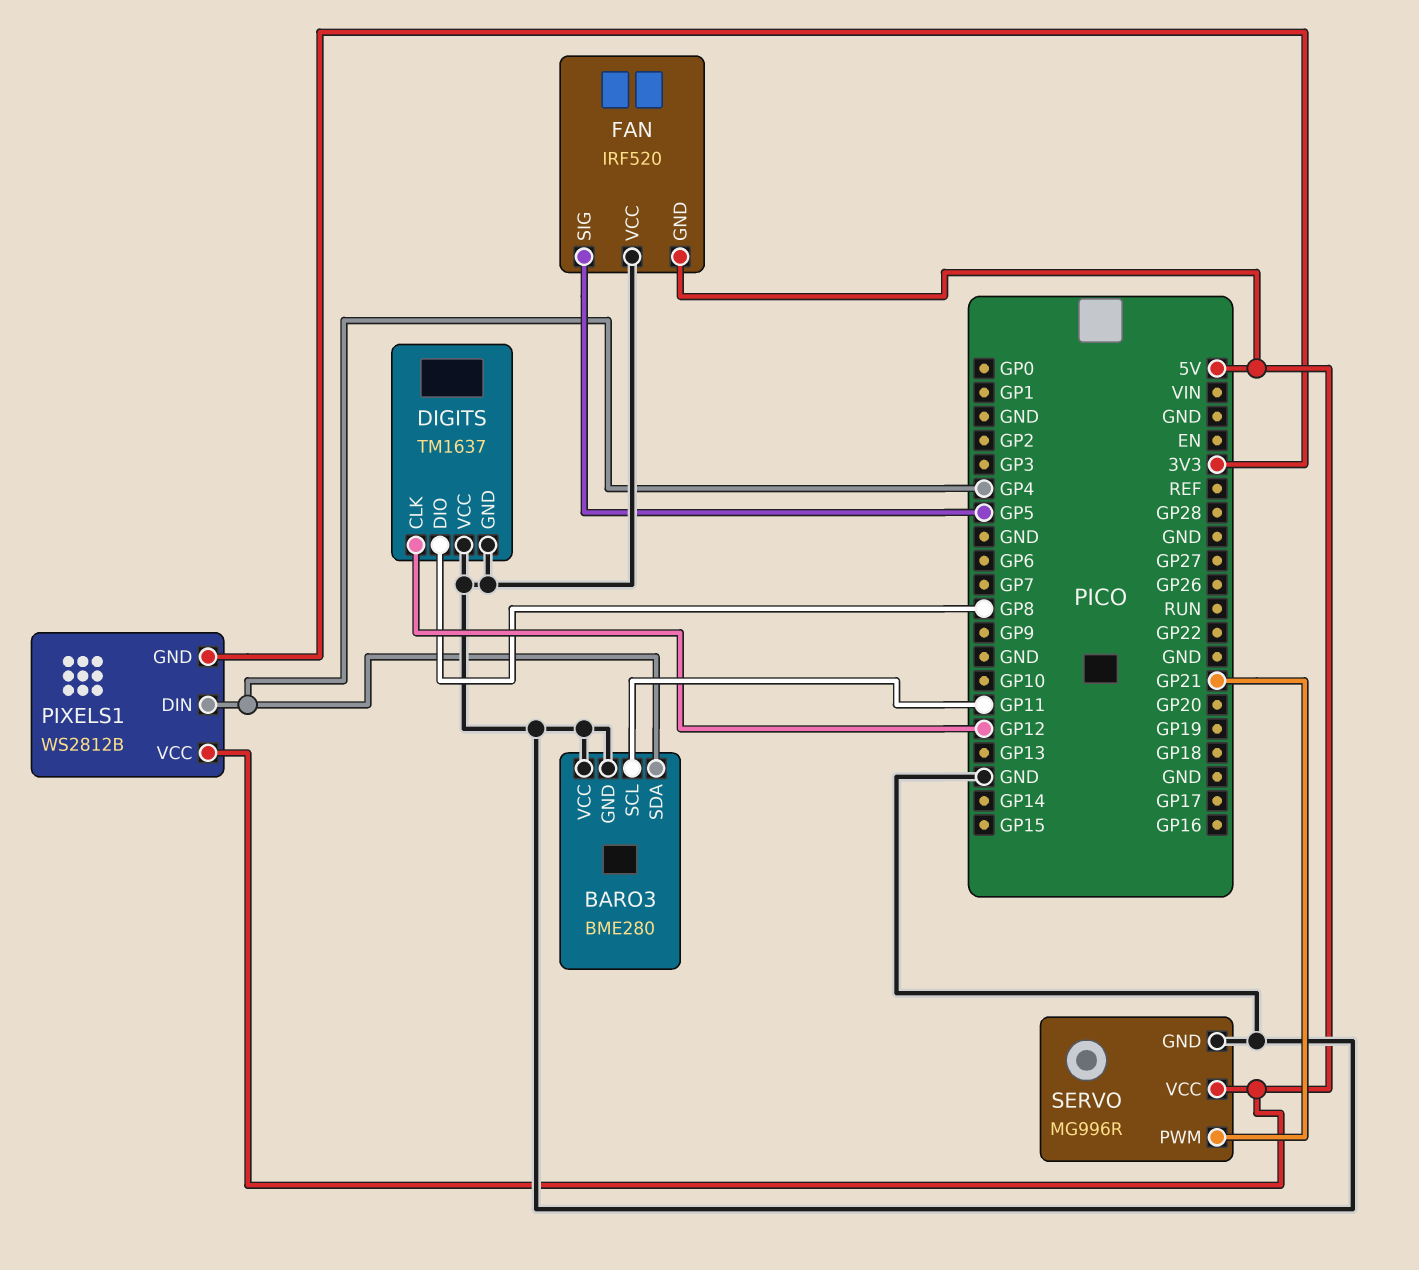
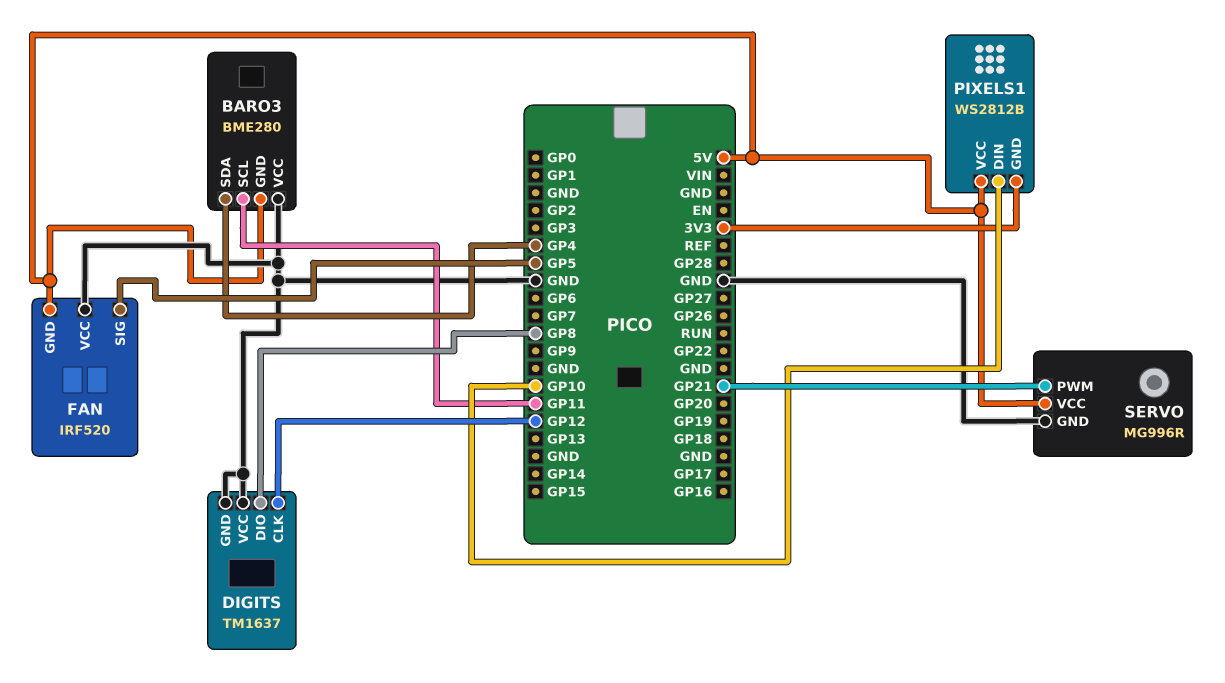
BARO3 pin GND: GND -> 5V
PIXELS1 pin DIN: GP4 -> GP10

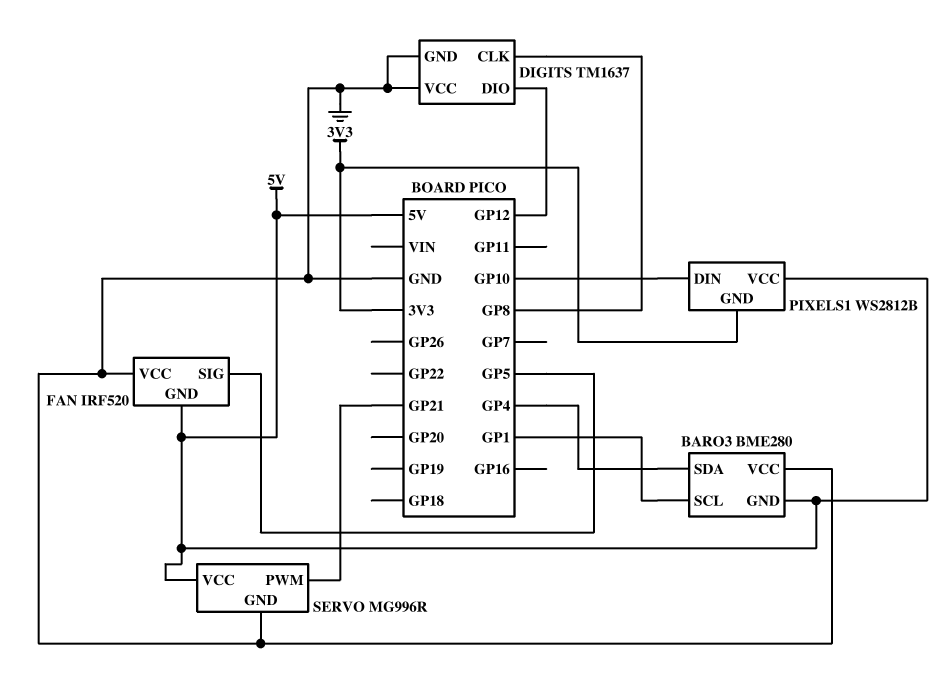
BARO3 pin SCL: GP11 -> GP1
DIGITS pin CLK: GP12 -> GP8
DIGITS pin DIO: GP8 -> GP12

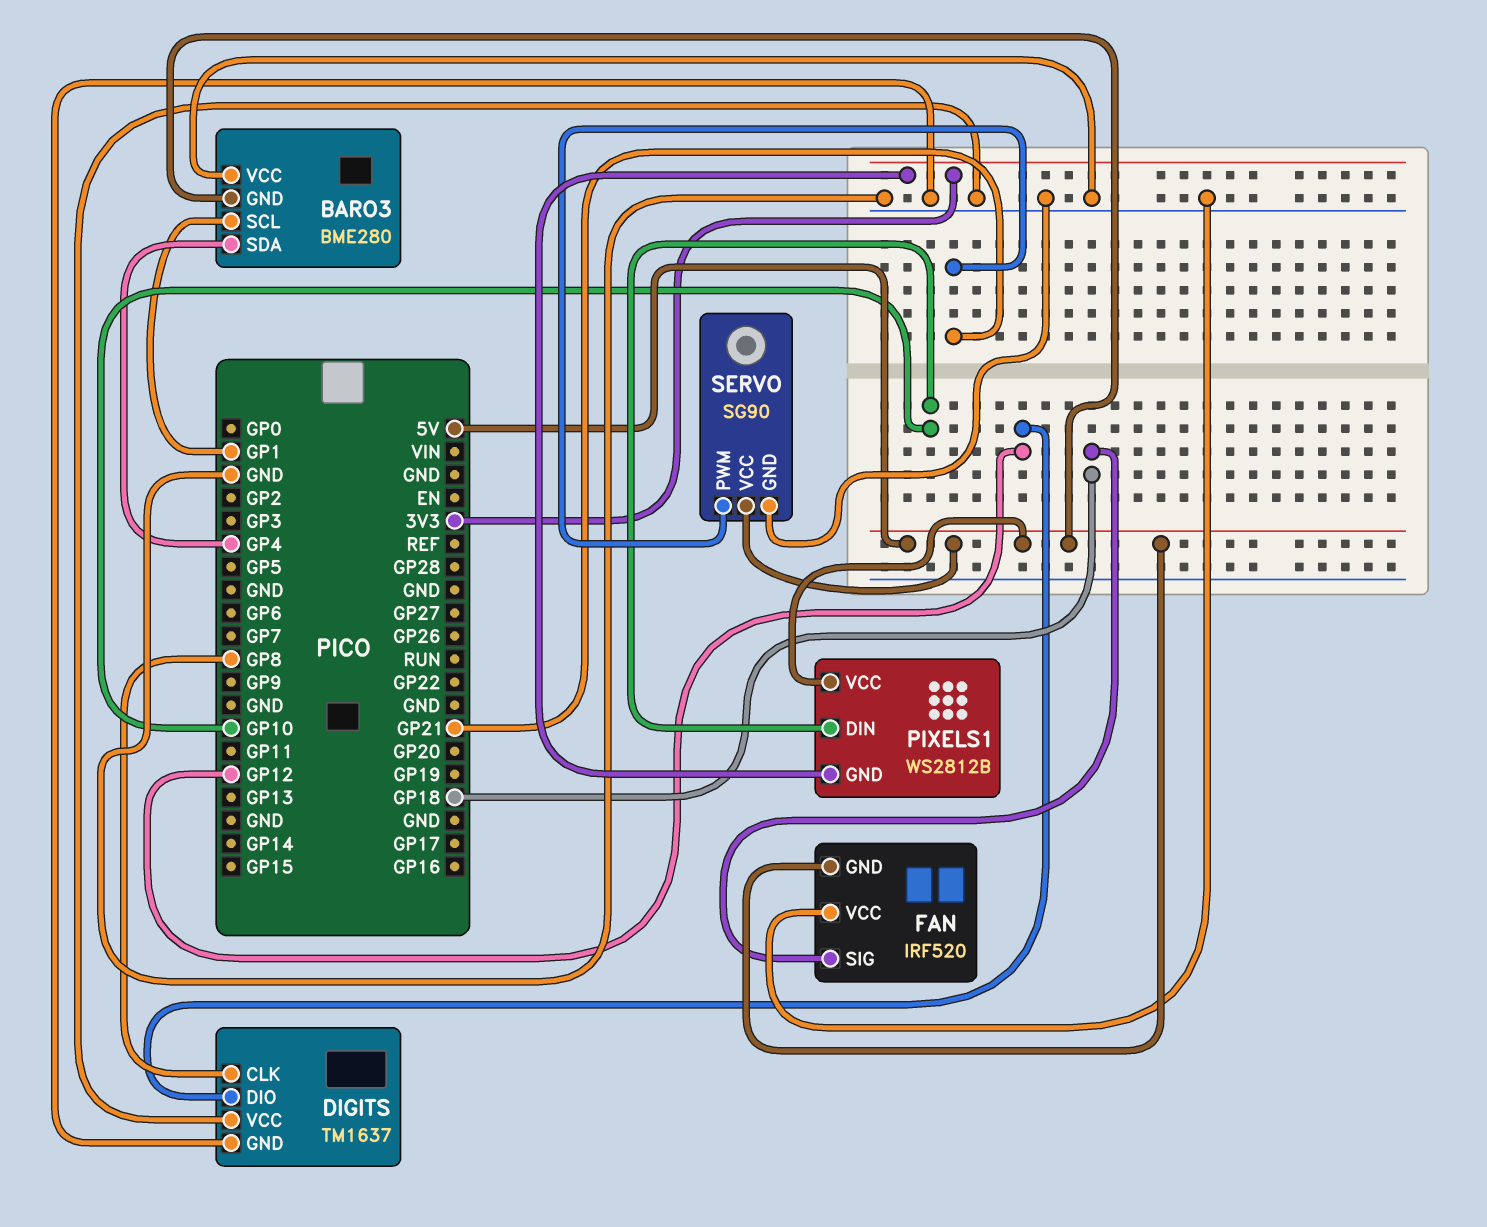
FAN pin SIG: GP5 -> GP18
SERVO: MG996R -> SG90

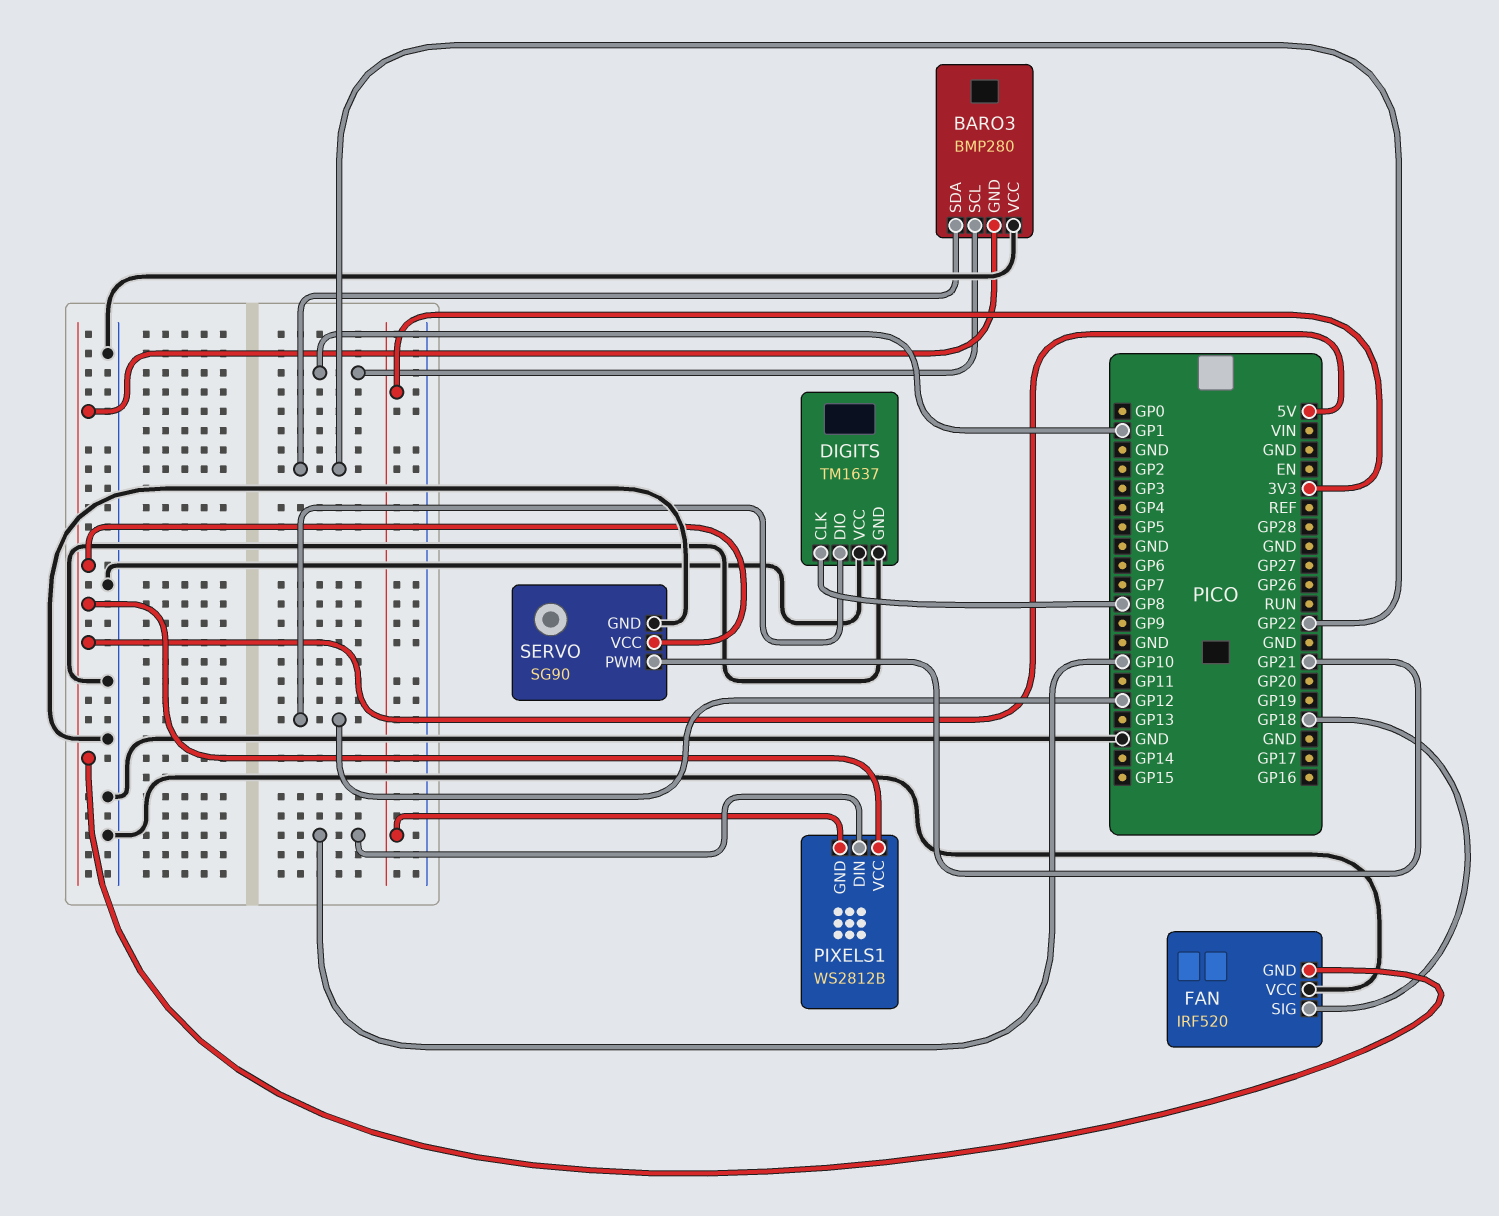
BARO3: BME280 -> BMP280
BARO3 pin SDA: GP4 -> GP22

